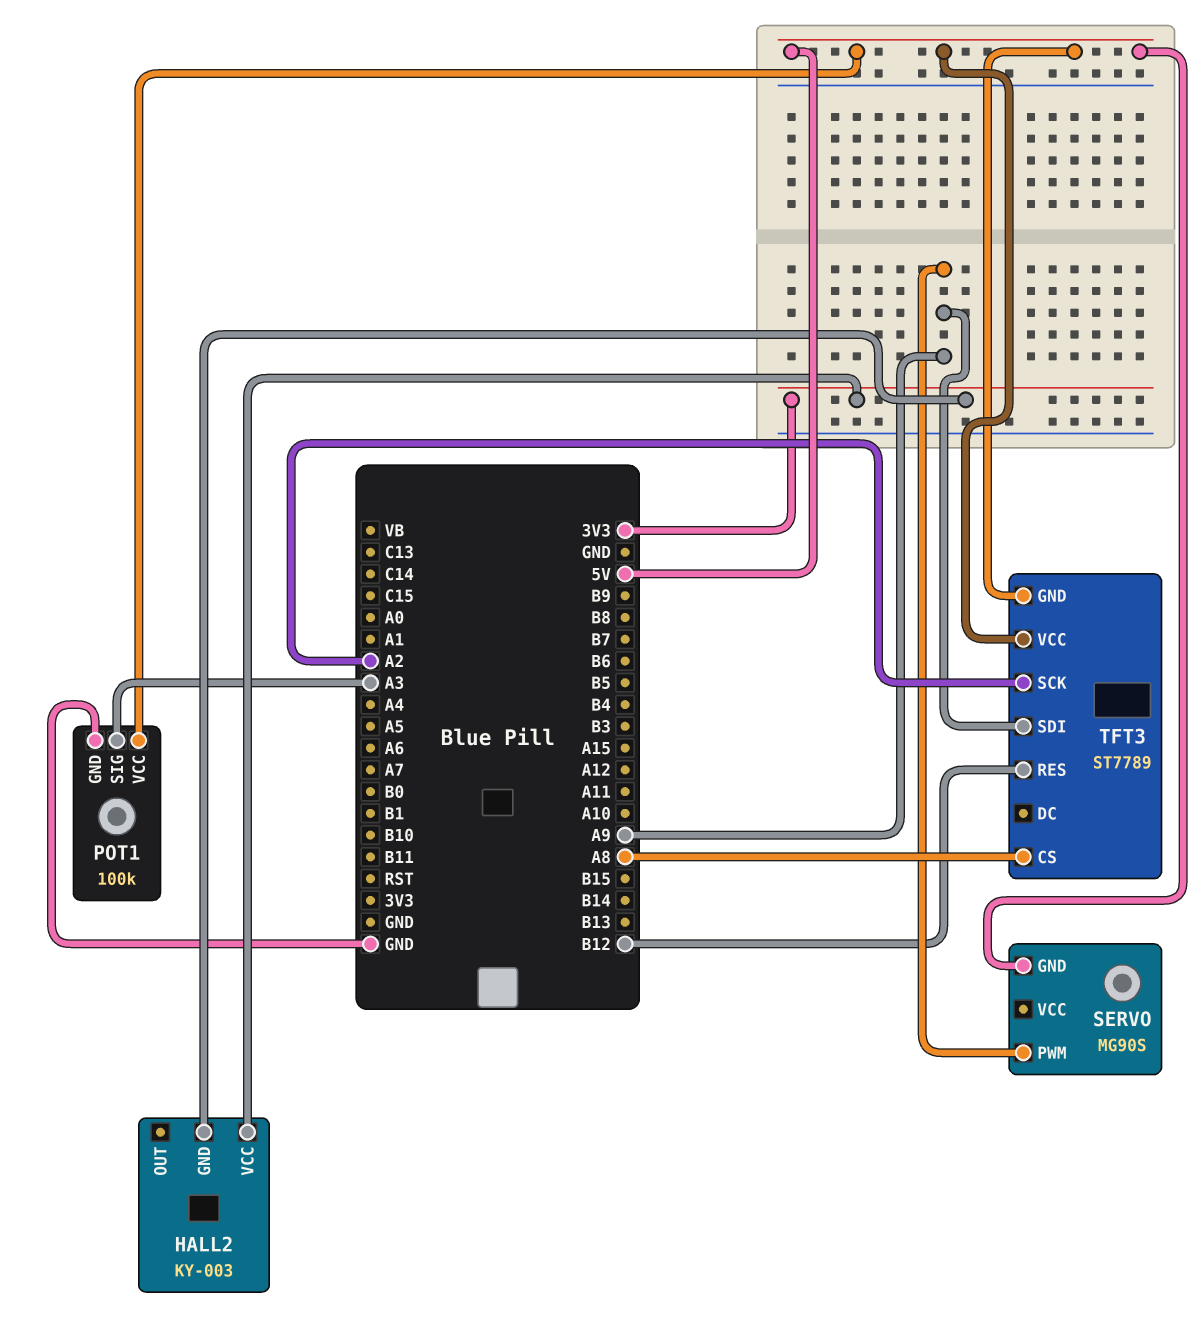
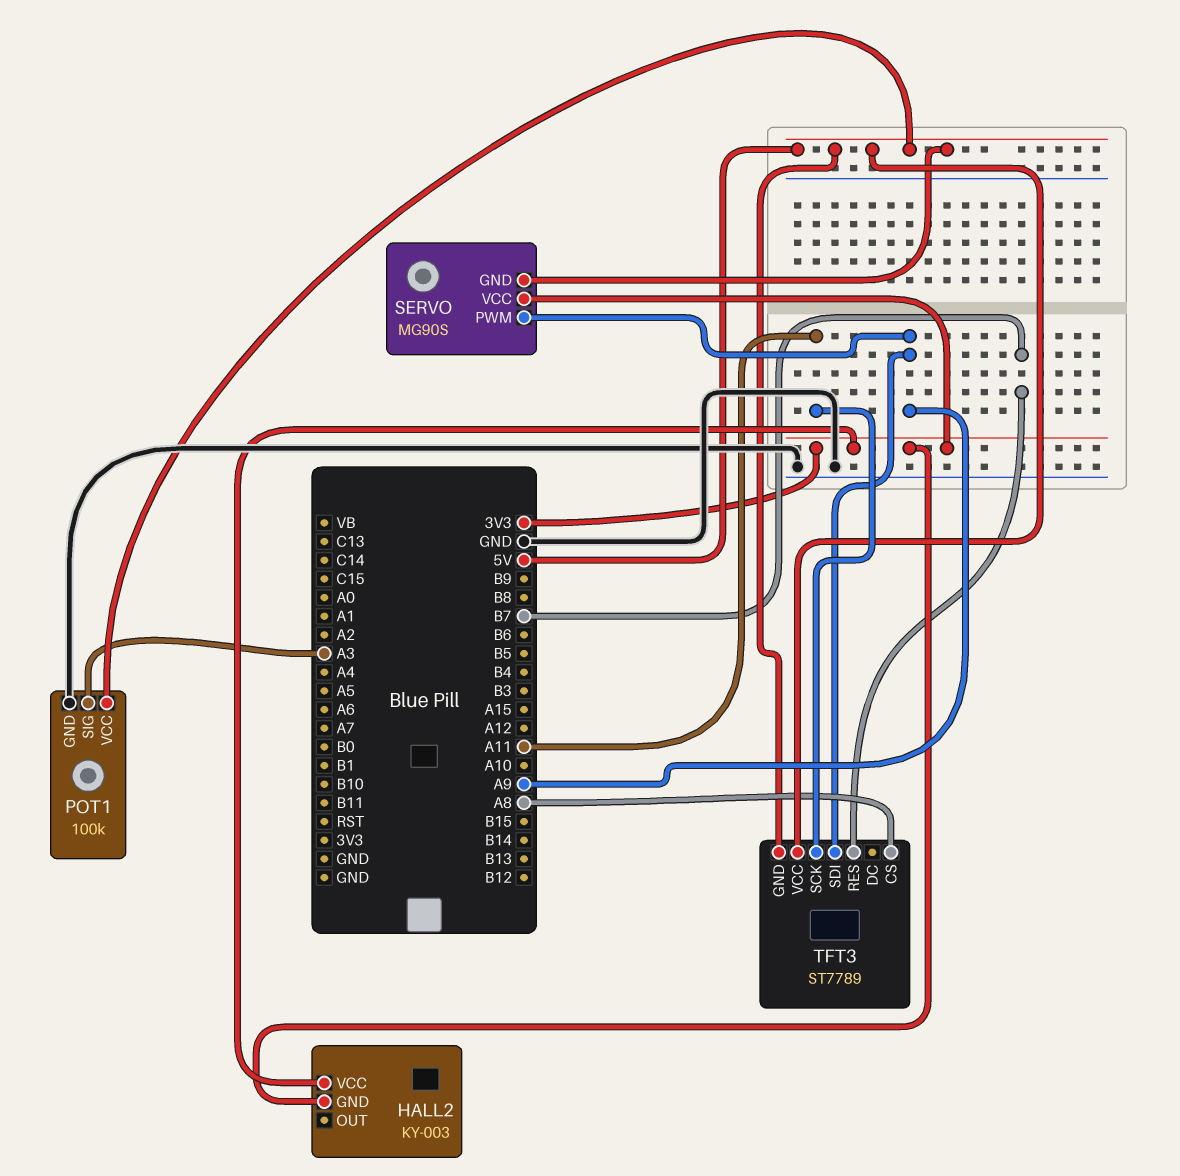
SERVO pin VCC: none -> 3V3
TFT3 pin RES: B12 -> B7
TFT3 pin SCK: A2 -> A11

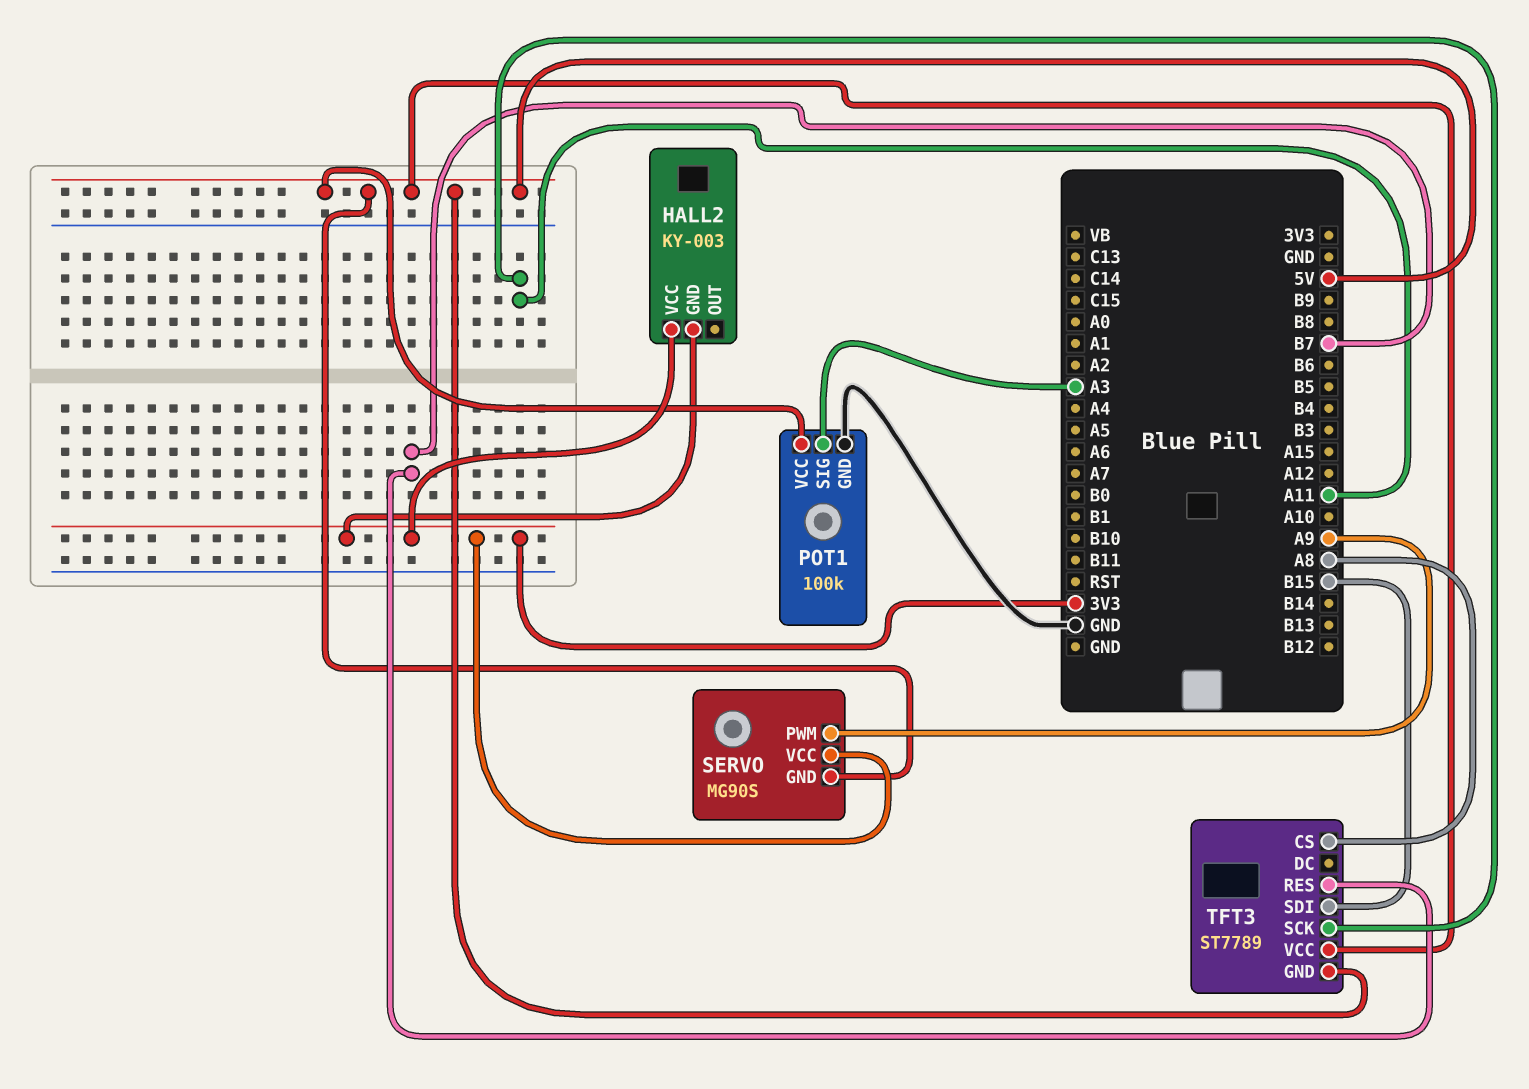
TFT3 pin SDI: A9 -> B15

